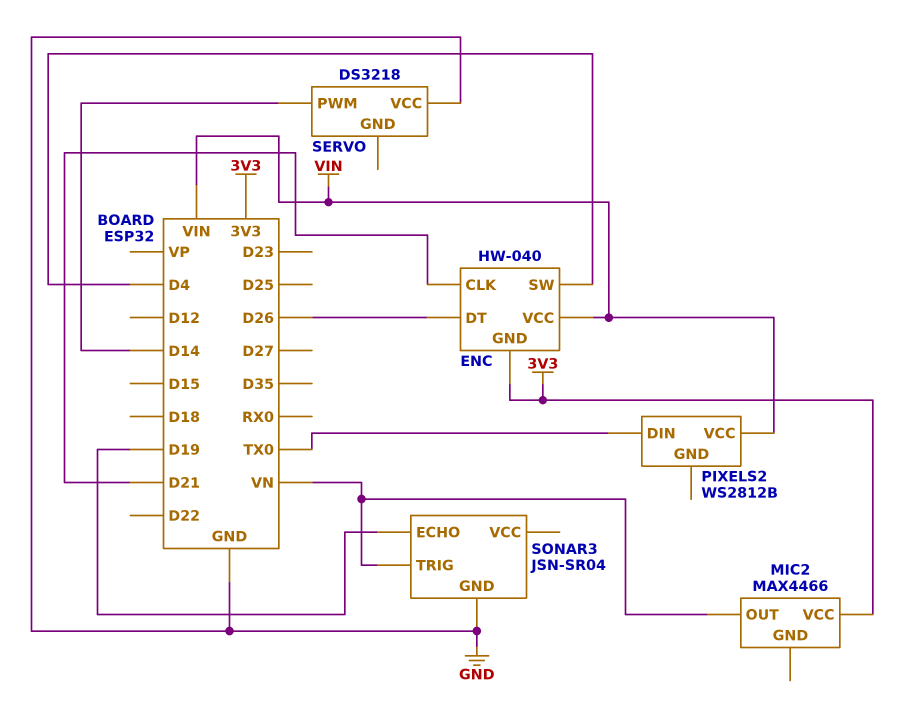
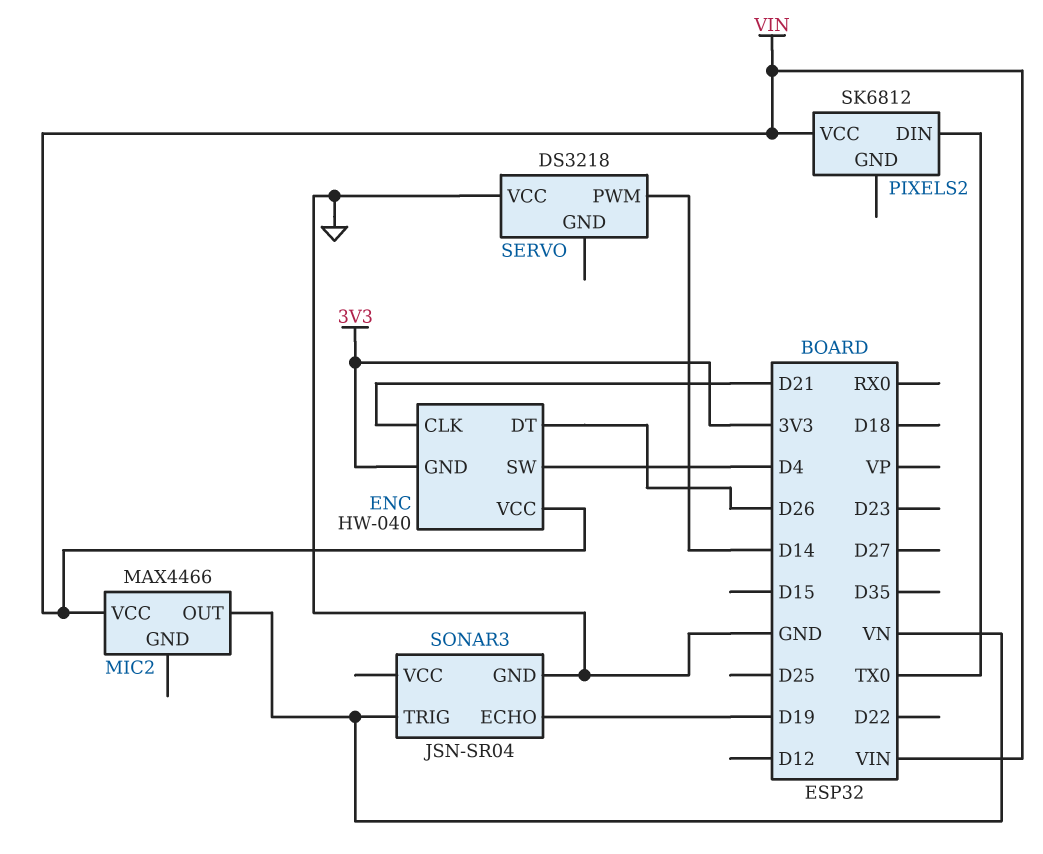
MIC2 pin VCC: 3V3 -> VIN
PIXELS2: WS2812B -> SK6812

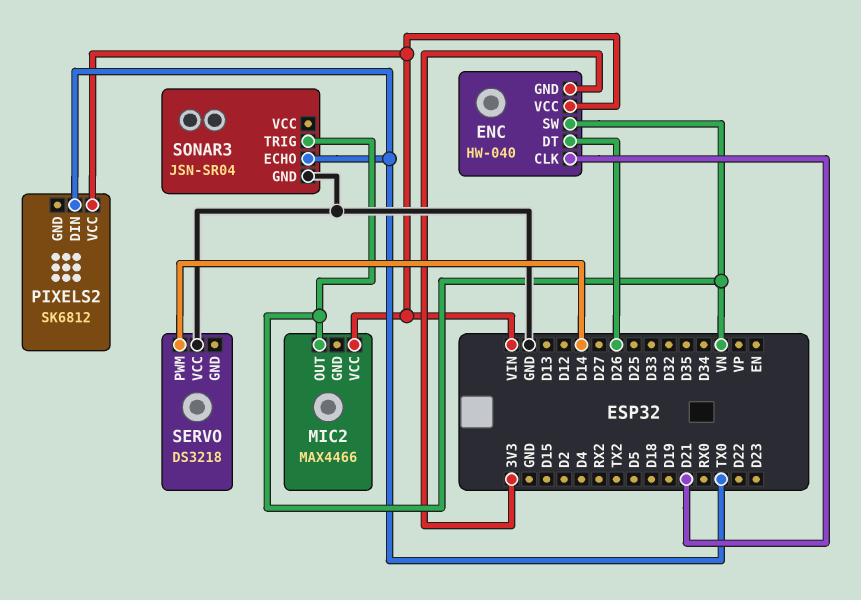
ENC pin SW: D4 -> VN
SONAR3 pin ECHO: D19 -> TX0

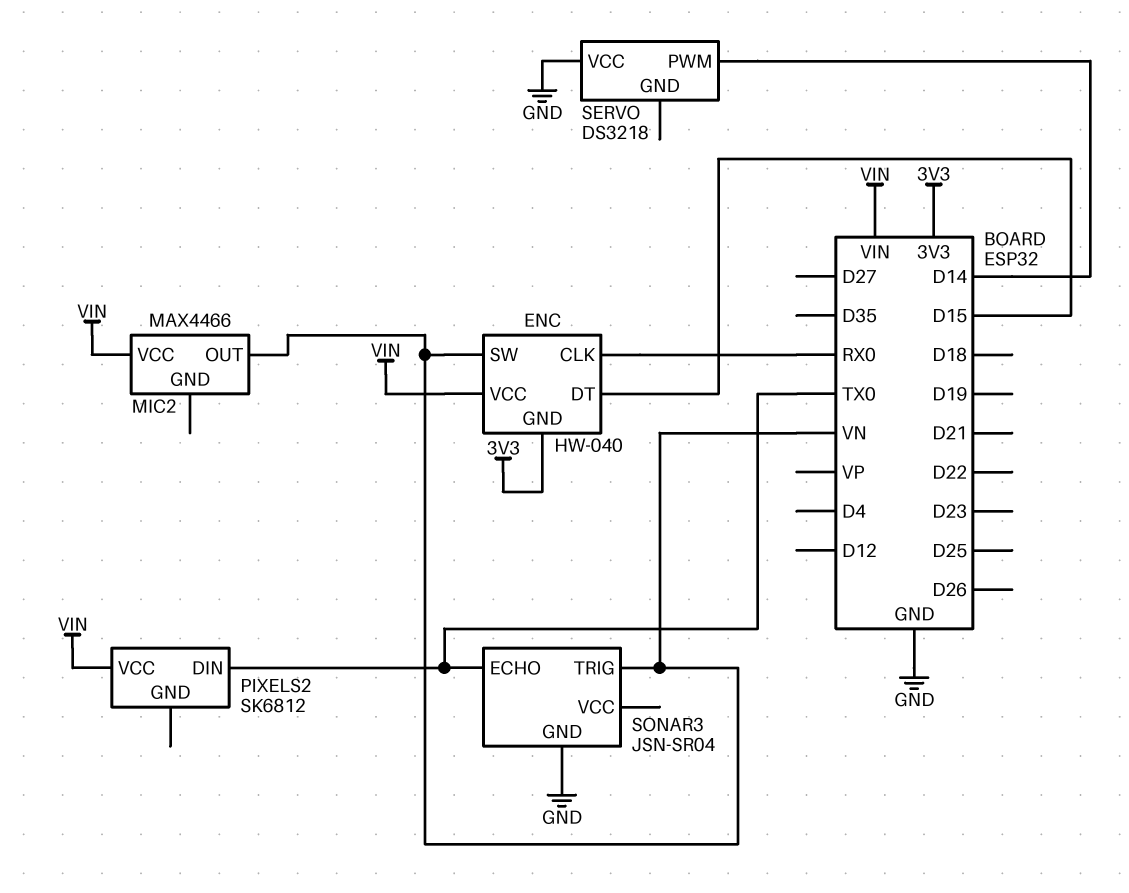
ENC pin CLK: D21 -> RX0
ENC pin DT: D26 -> D15

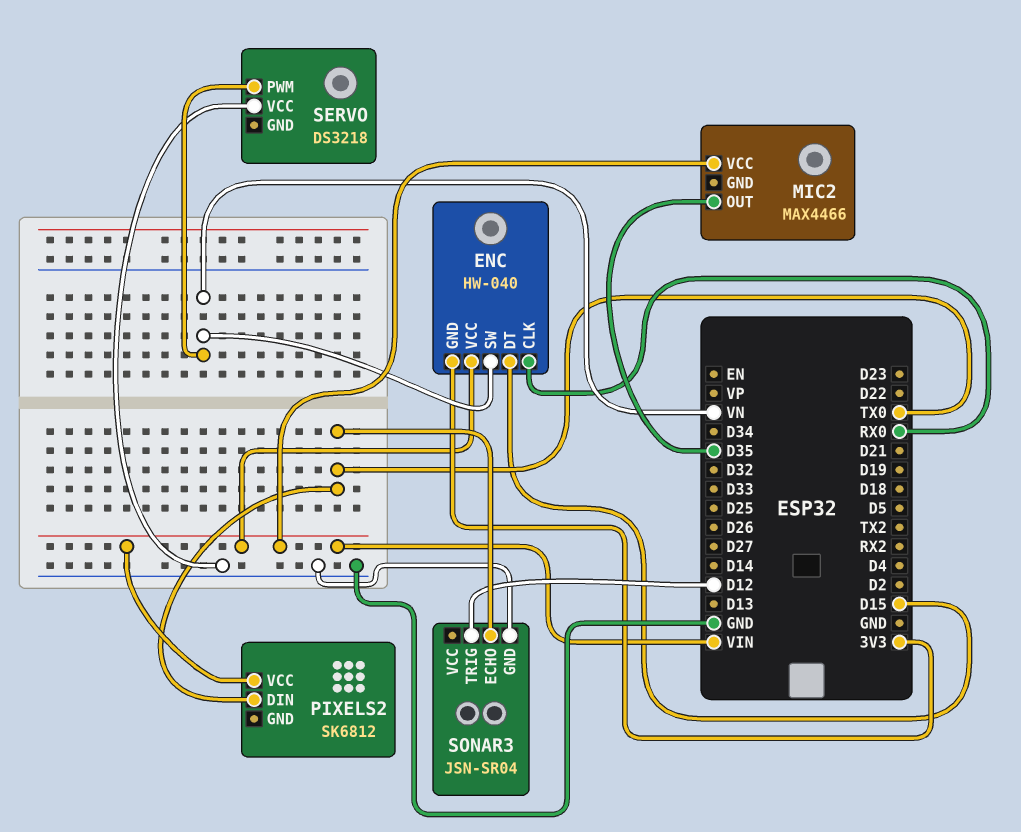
MIC2 pin OUT: VN -> D35
SERVO pin PWM: D14 -> VN
SONAR3 pin TRIG: VN -> D12

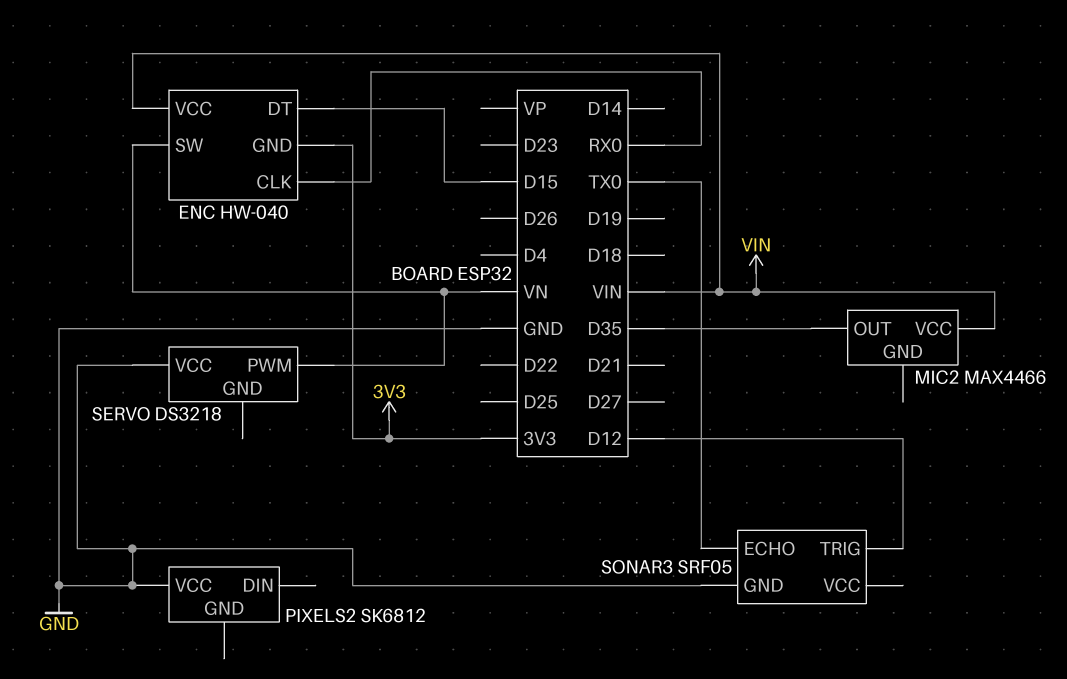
PIXELS2 pin DIN: TX0 -> none
PIXELS2 pin VCC: VIN -> GND
SONAR3: JSN-SR04 -> SRF05

